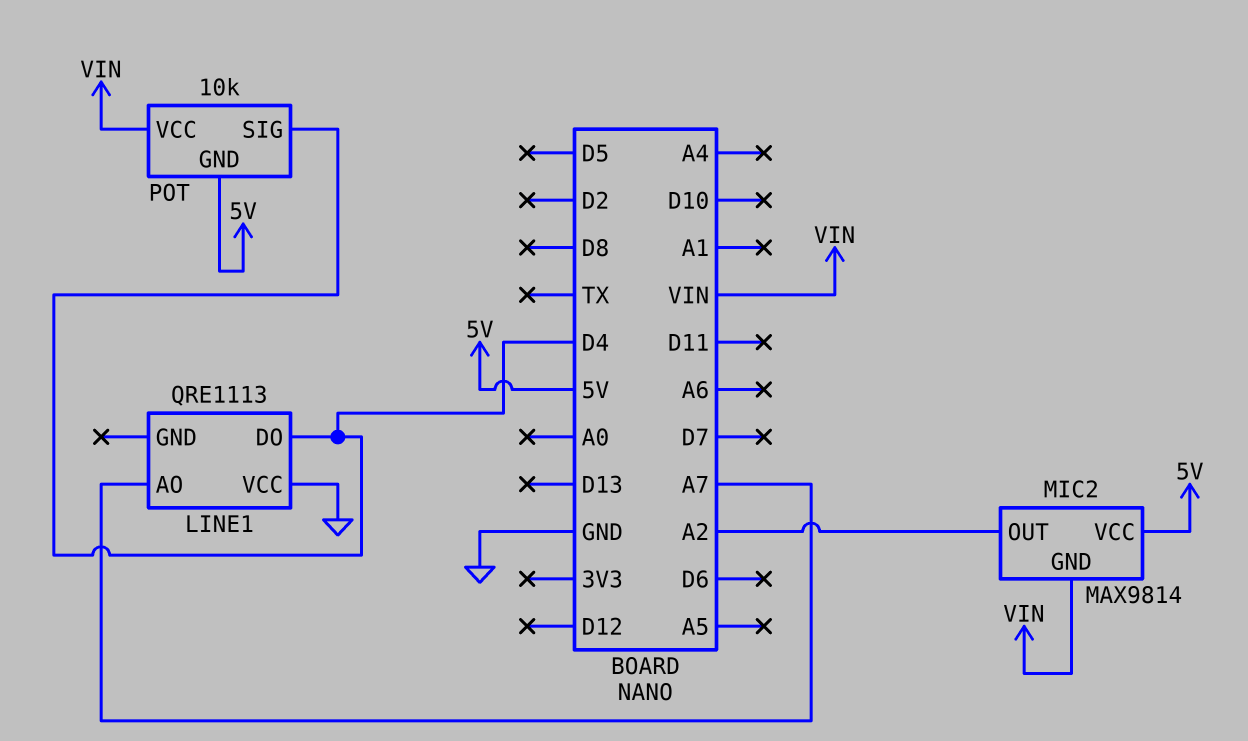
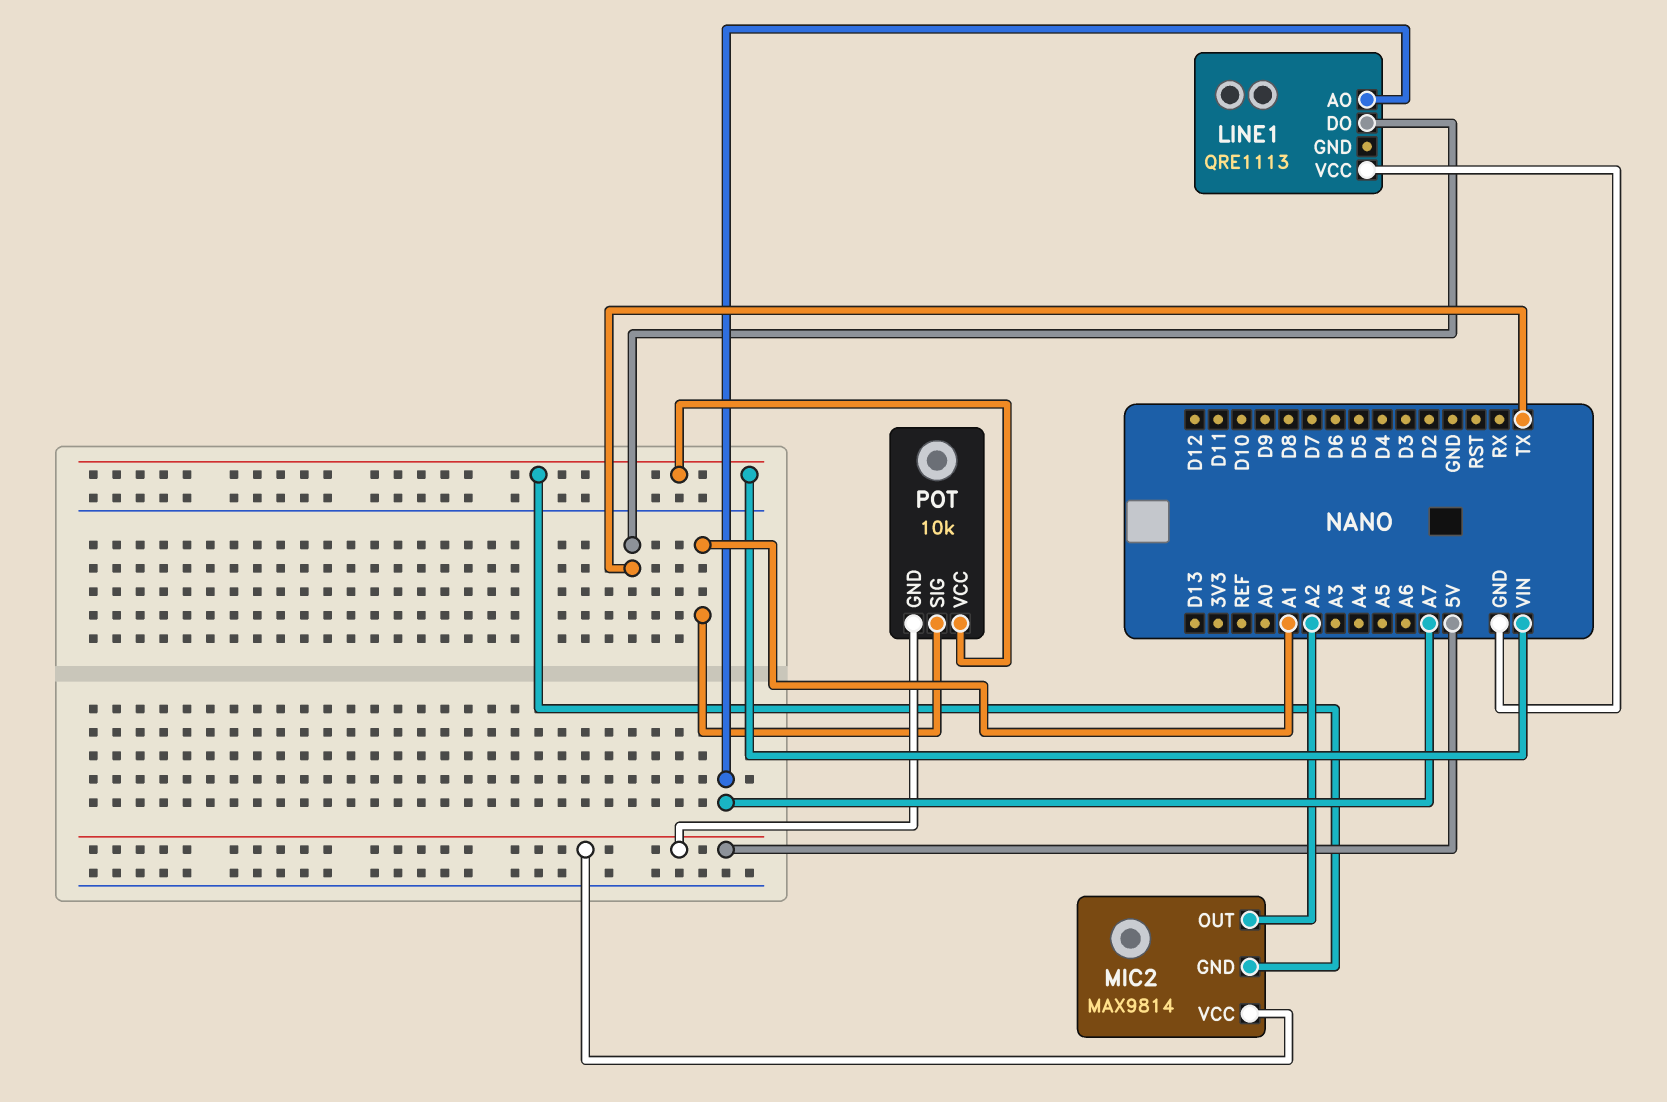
LINE1 pin DO: D4 -> TX
POT pin SIG: D4 -> A1

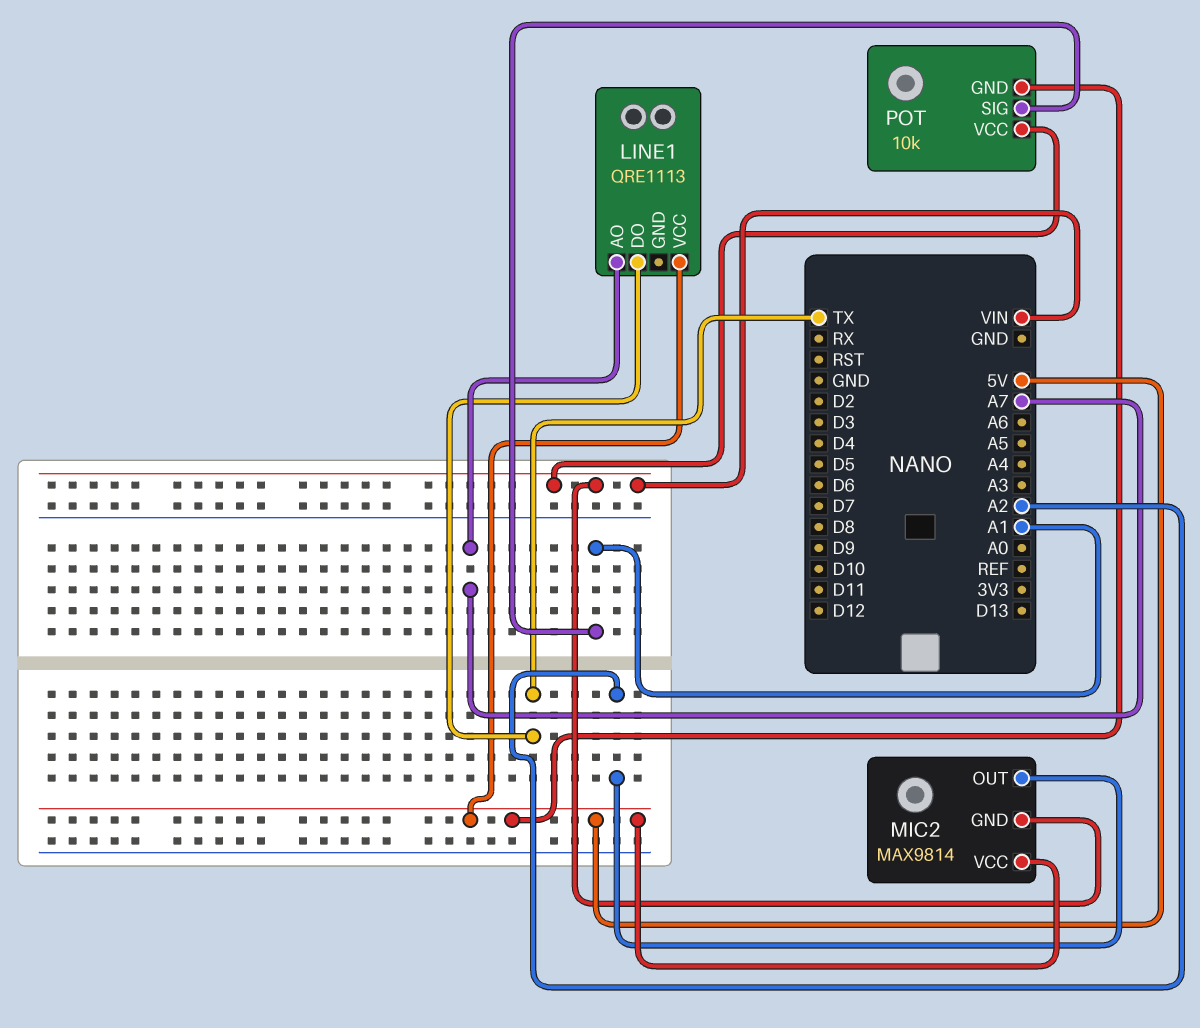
LINE1 pin VCC: GND -> 5V

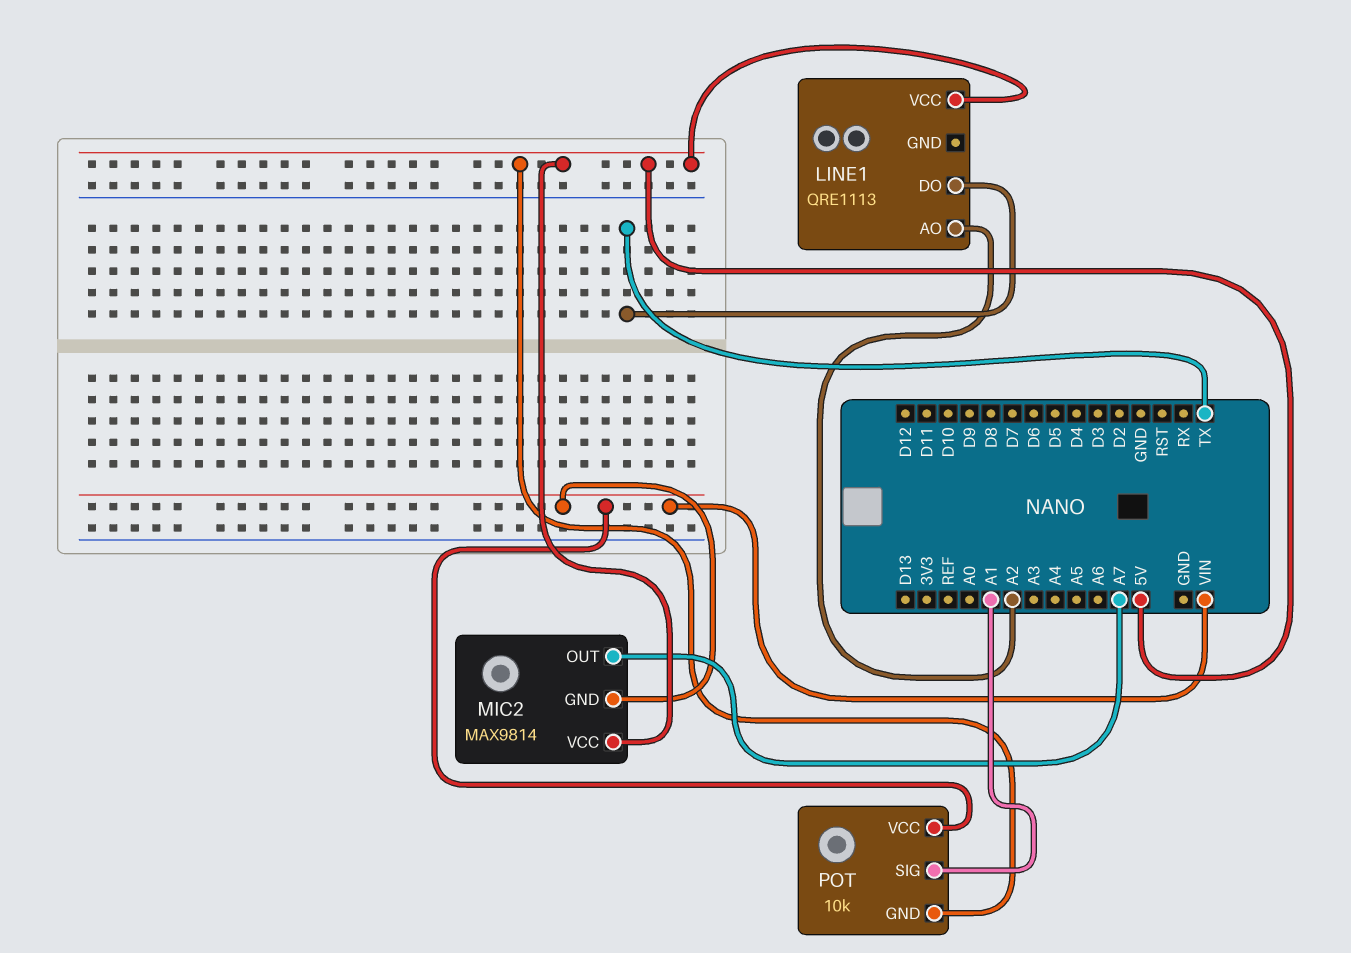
LINE1 pin AO: A7 -> A2
MIC2 pin OUT: A2 -> A7

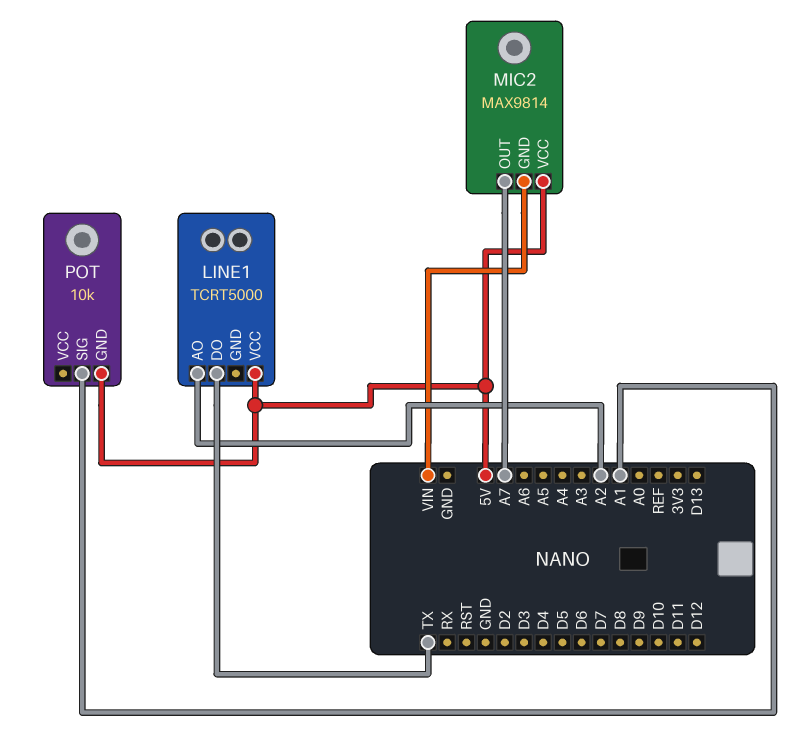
LINE1: QRE1113 -> TCRT5000
POT pin VCC: VIN -> none

